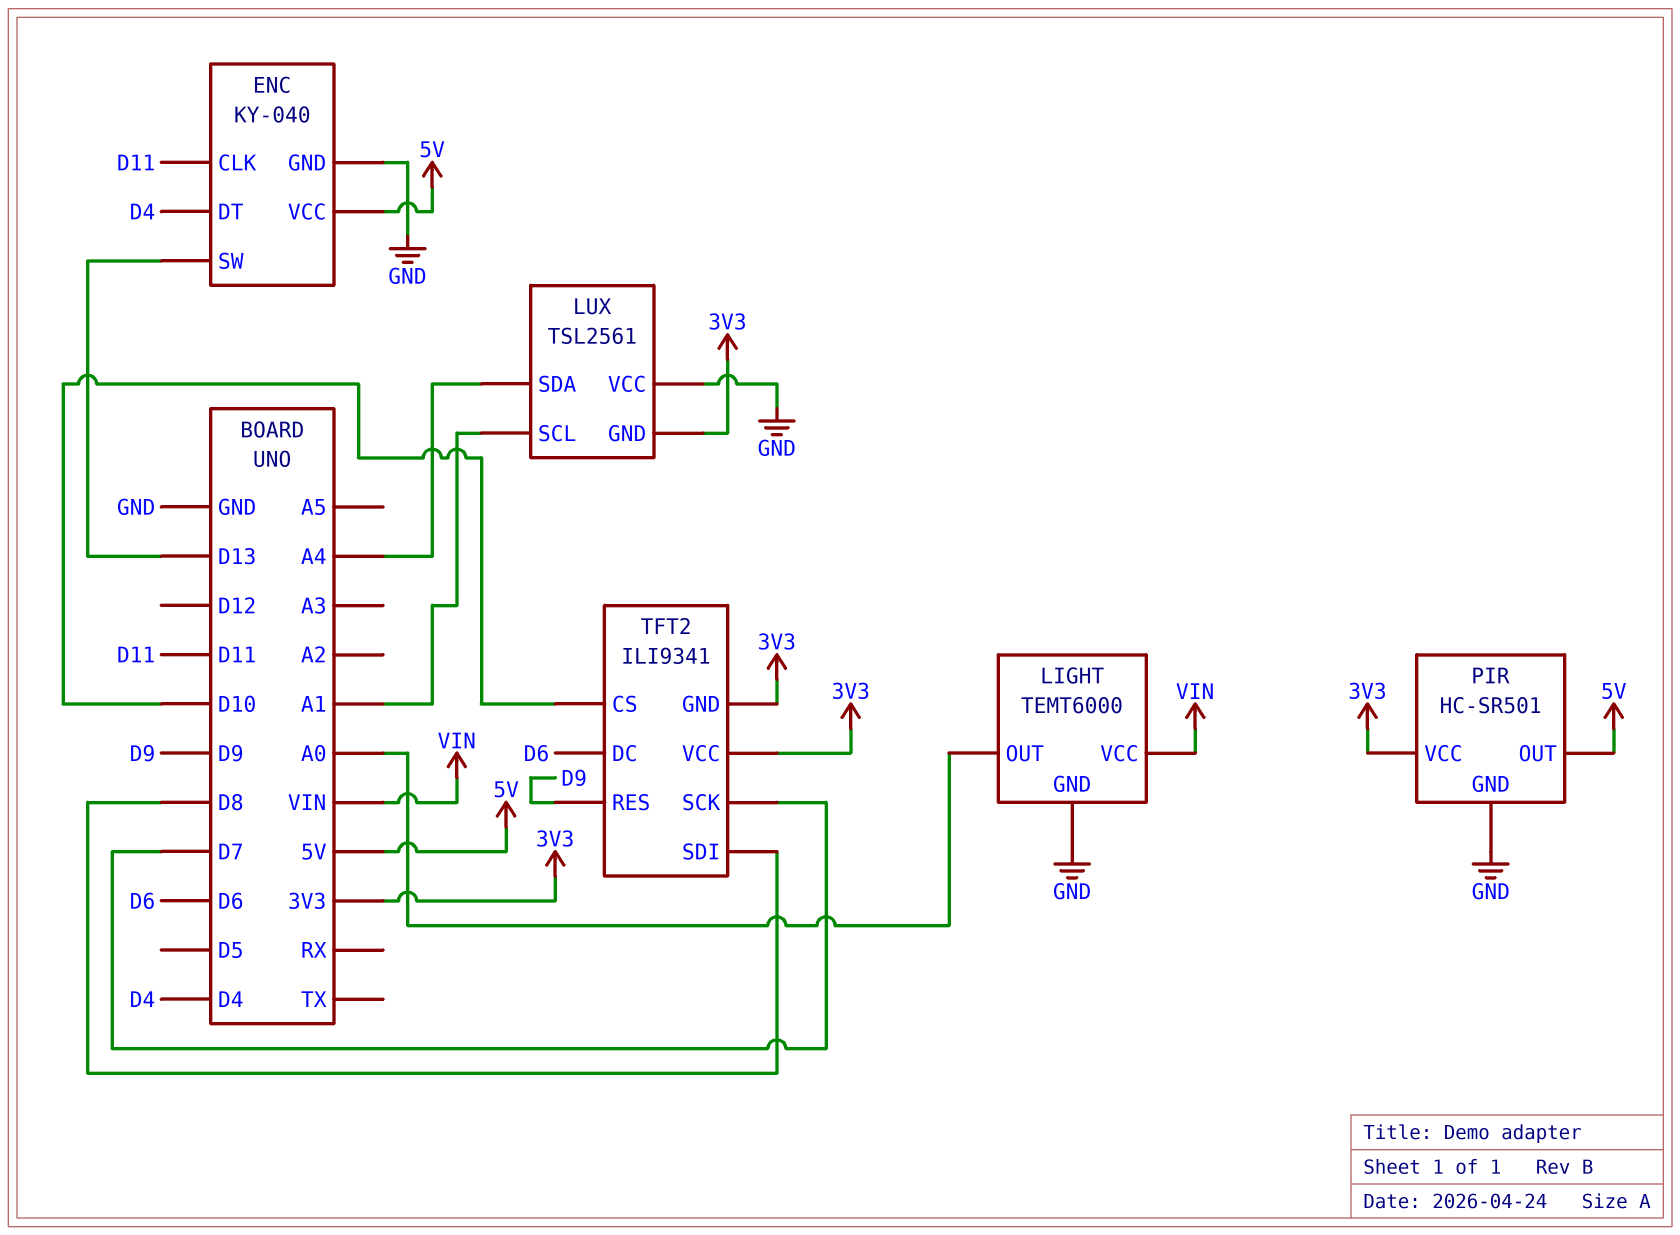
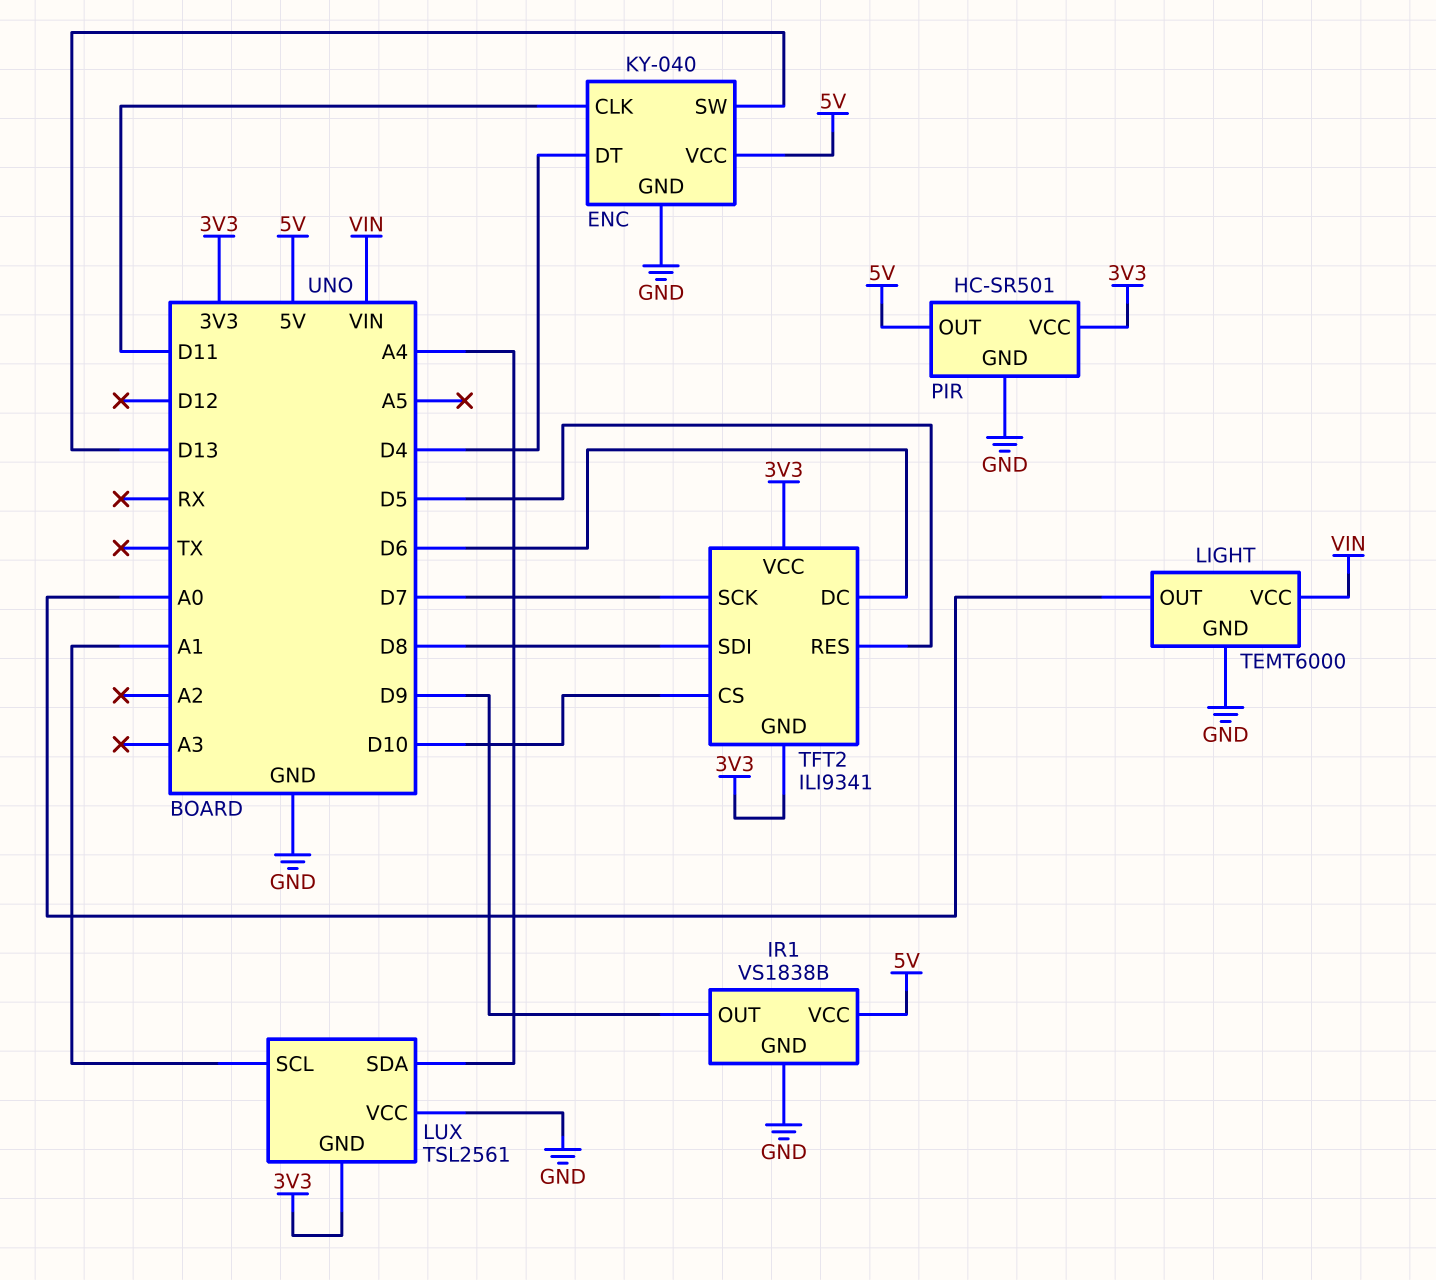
IR1: none -> VS1838B
IR1 pin GND: none -> GND
IR1 pin OUT: none -> D9
IR1 pin VCC: none -> 5V
TFT2 pin RES: D9 -> D5

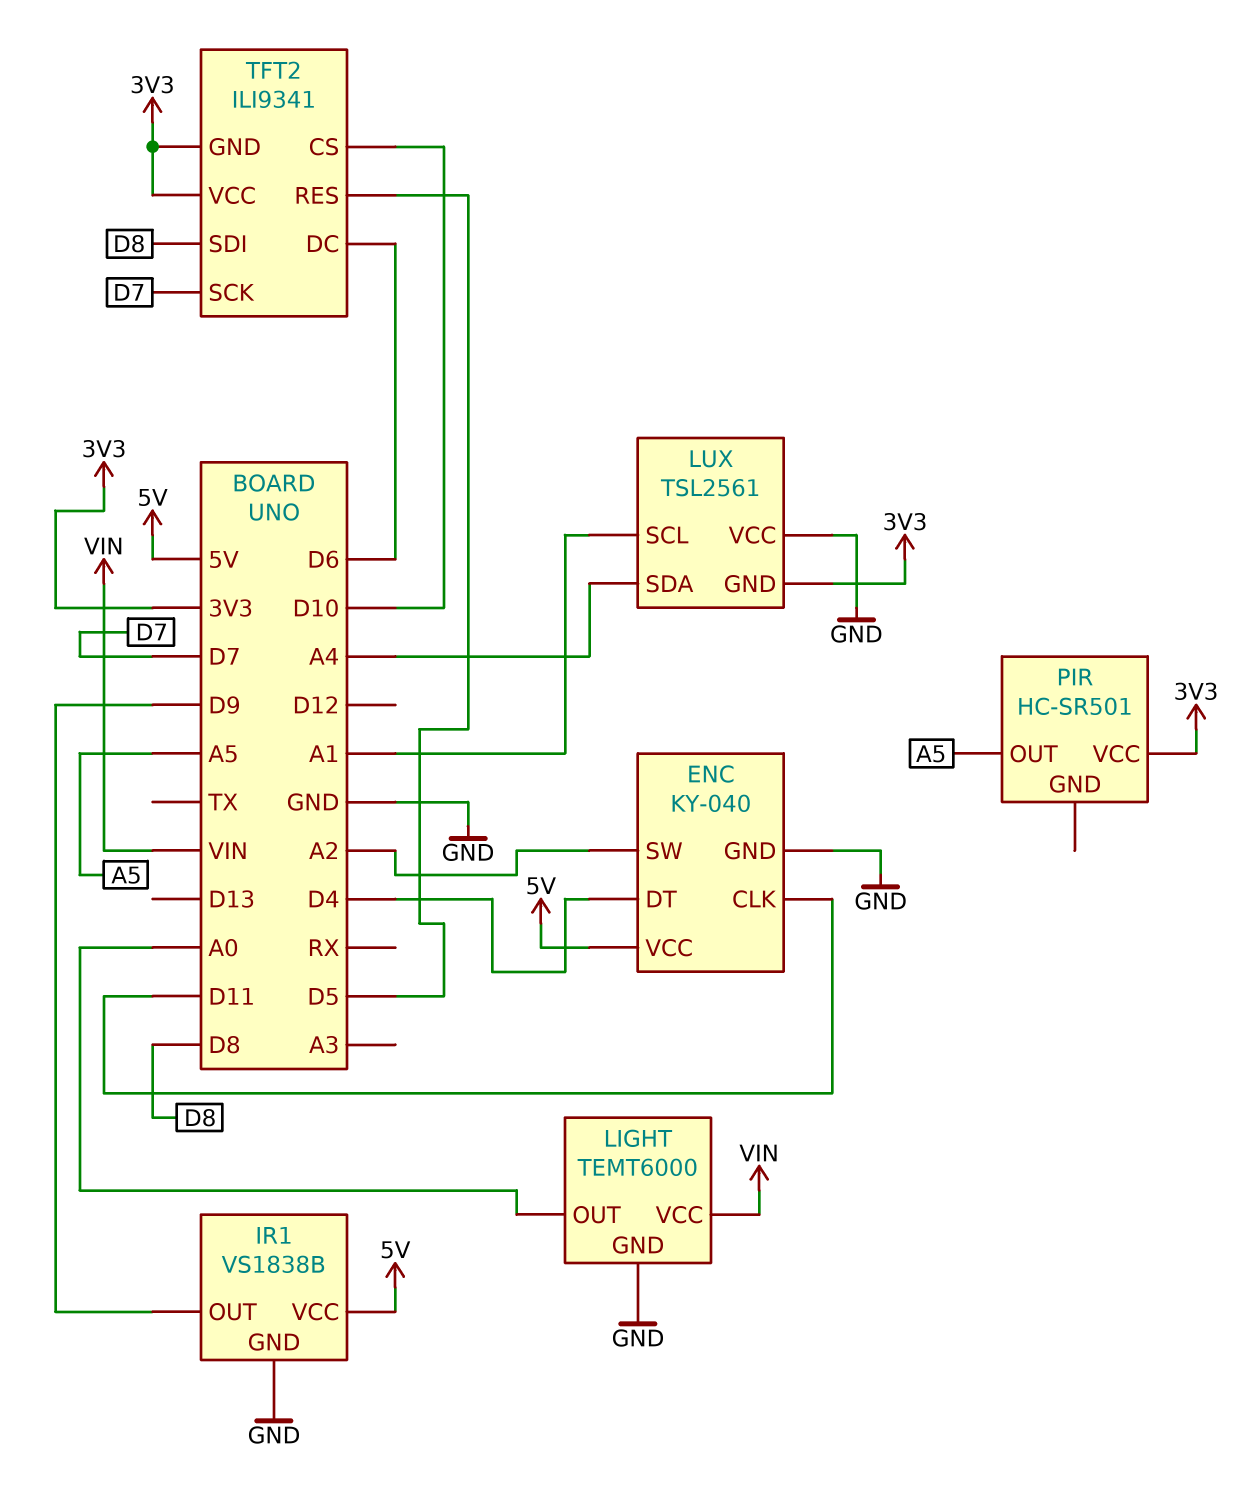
ENC pin SW: D13 -> A2
PIR pin GND: GND -> none
PIR pin OUT: 5V -> A5

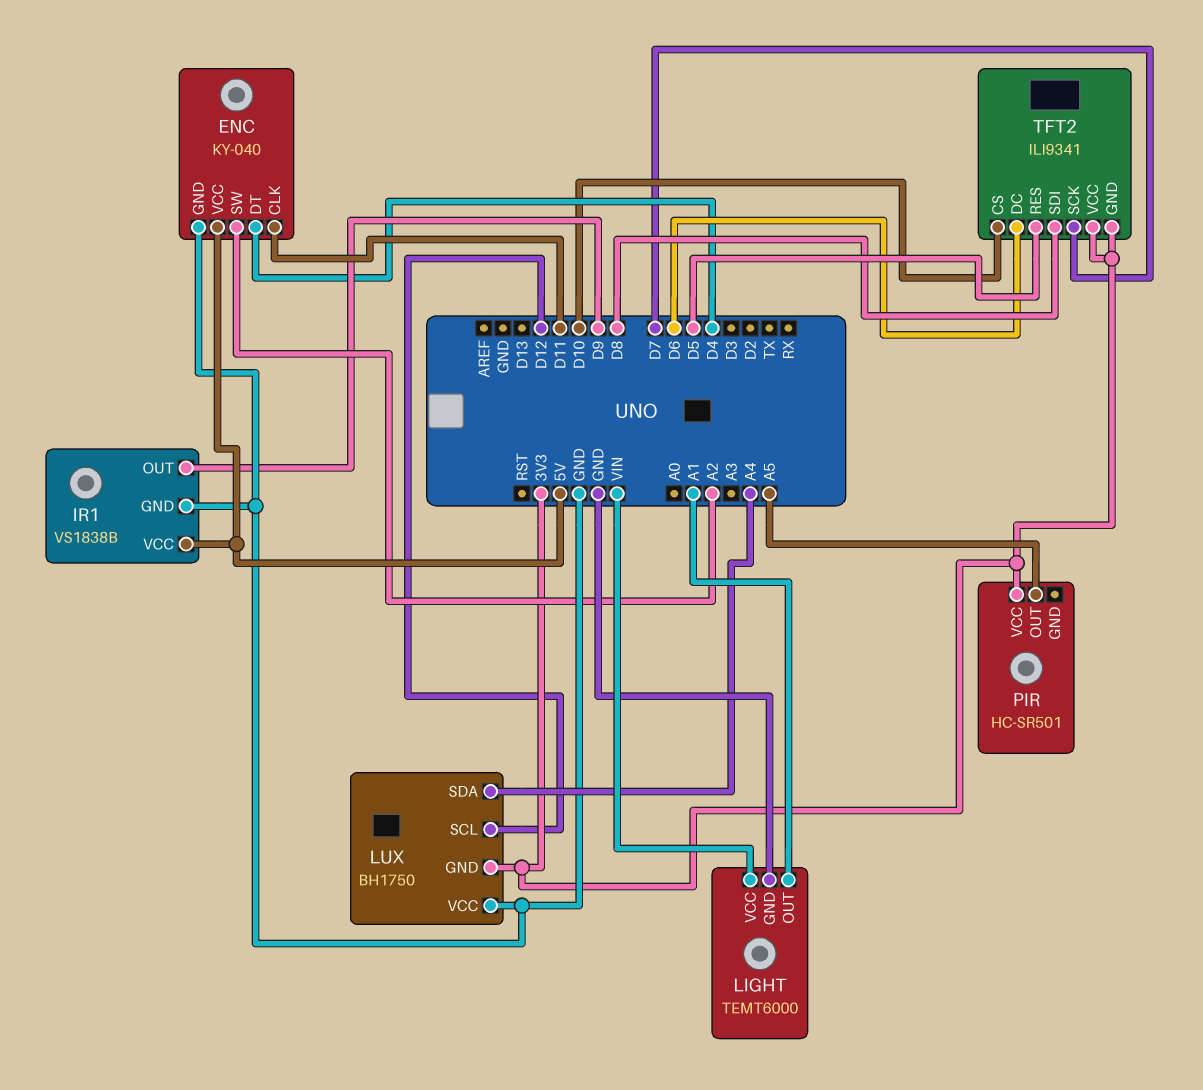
LIGHT pin OUT: A0 -> A1
LUX: TSL2561 -> BH1750
LUX pin SCL: A1 -> D12

